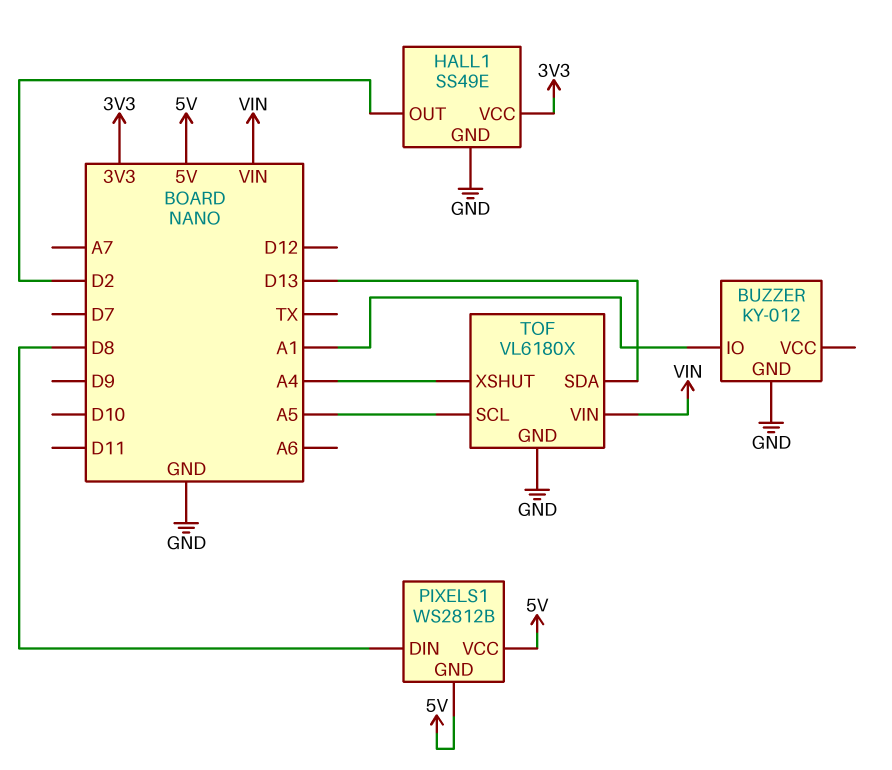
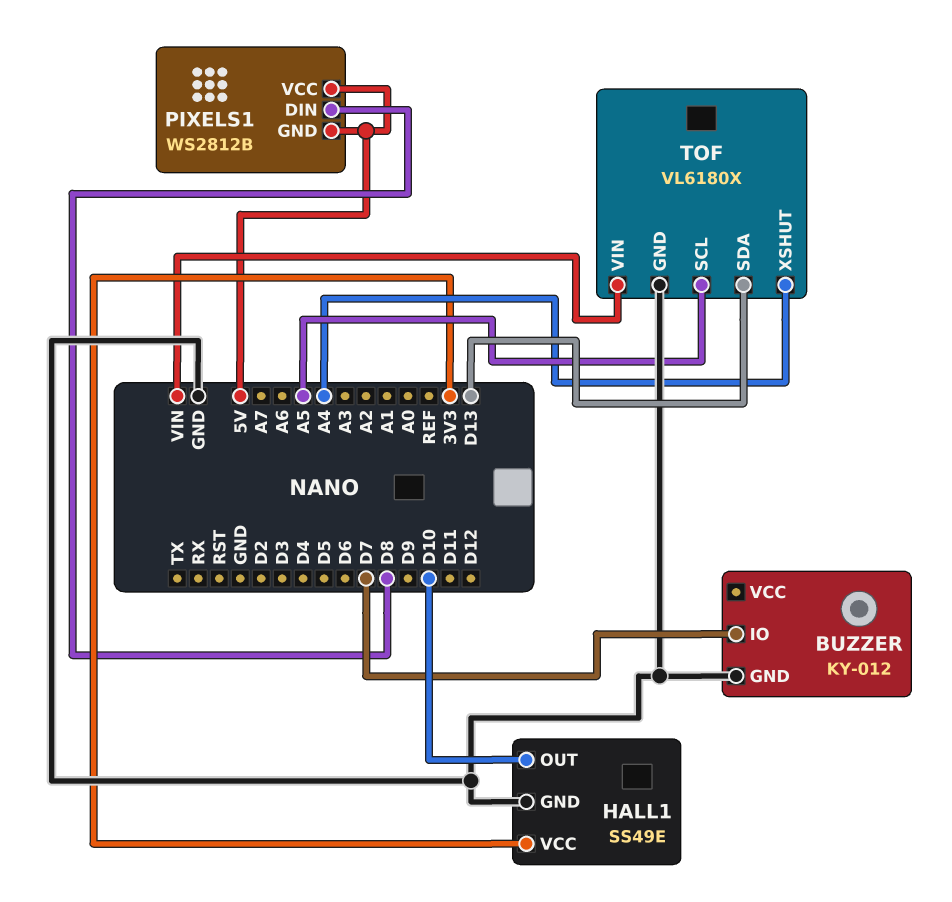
BUZZER pin IO: A1 -> D7
HALL1 pin OUT: D2 -> D10

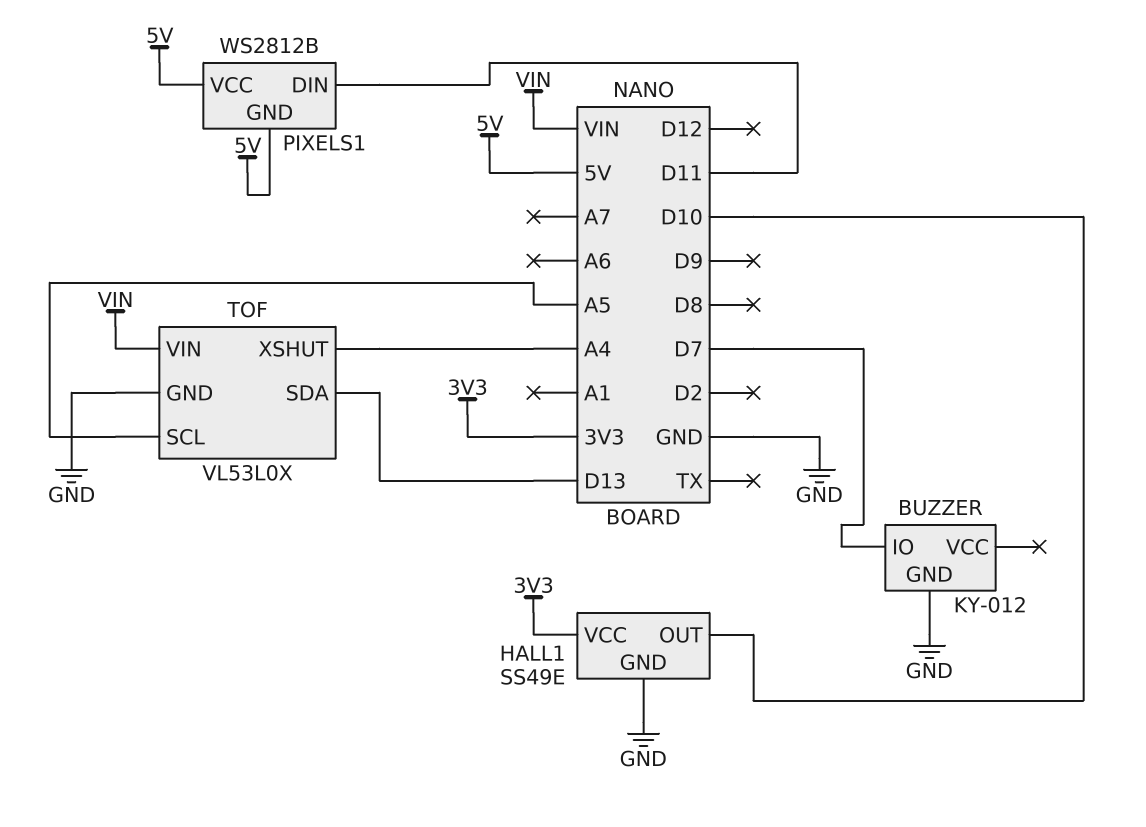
PIXELS1 pin DIN: D8 -> D11
TOF: VL6180X -> VL53L0X

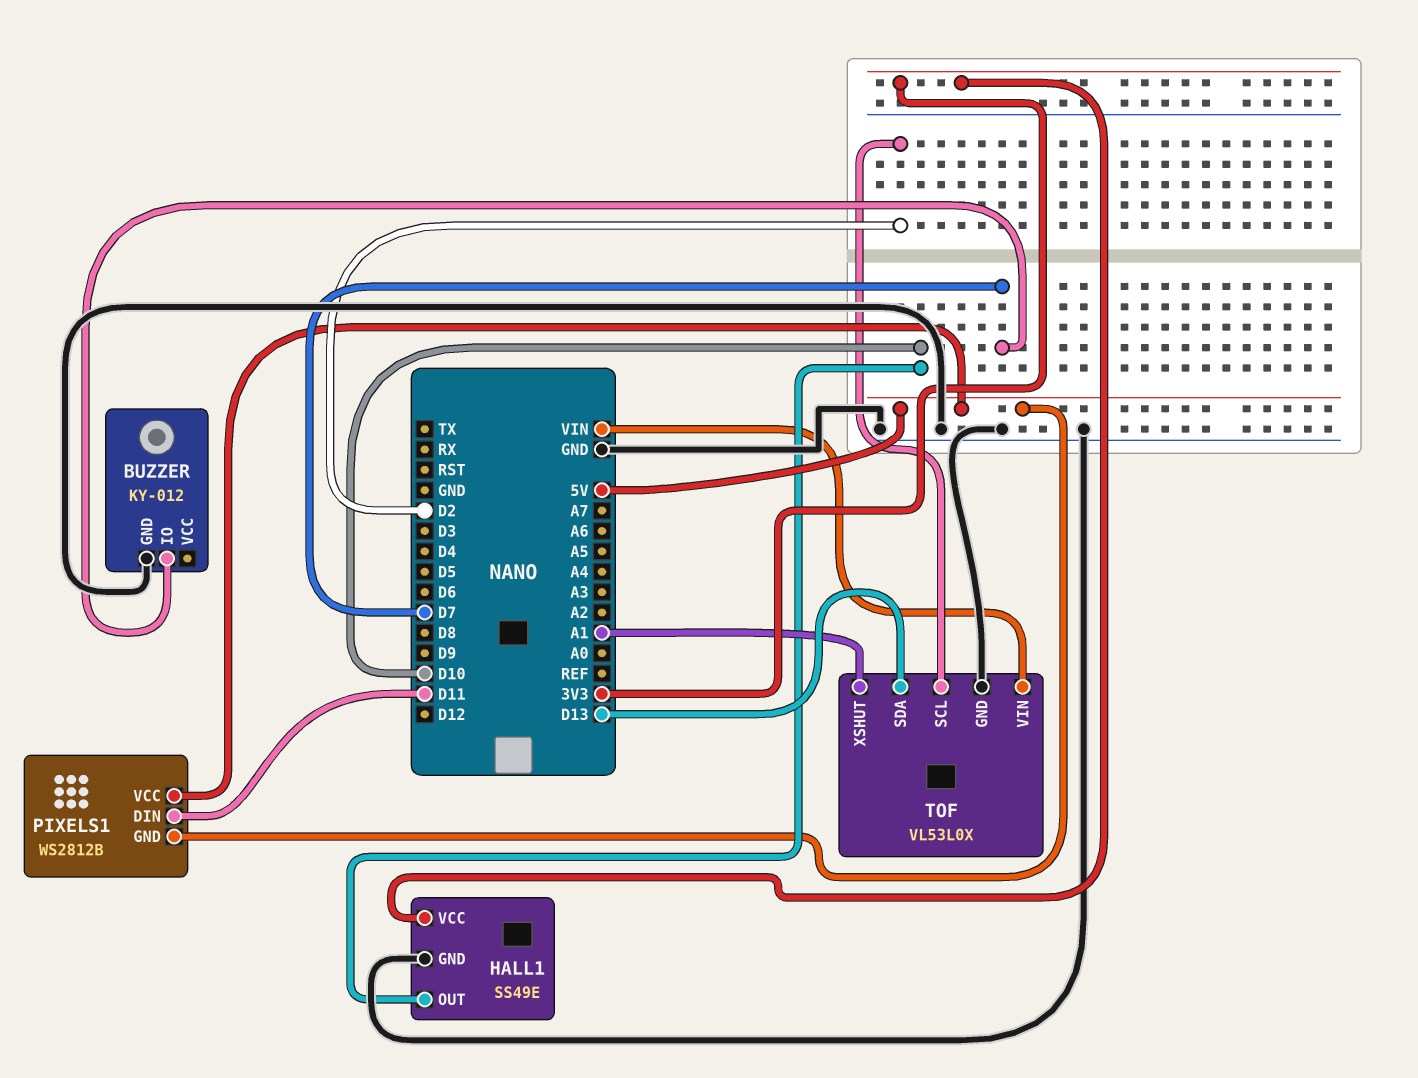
TOF pin SCL: A5 -> D2
TOF pin XSHUT: A4 -> A1

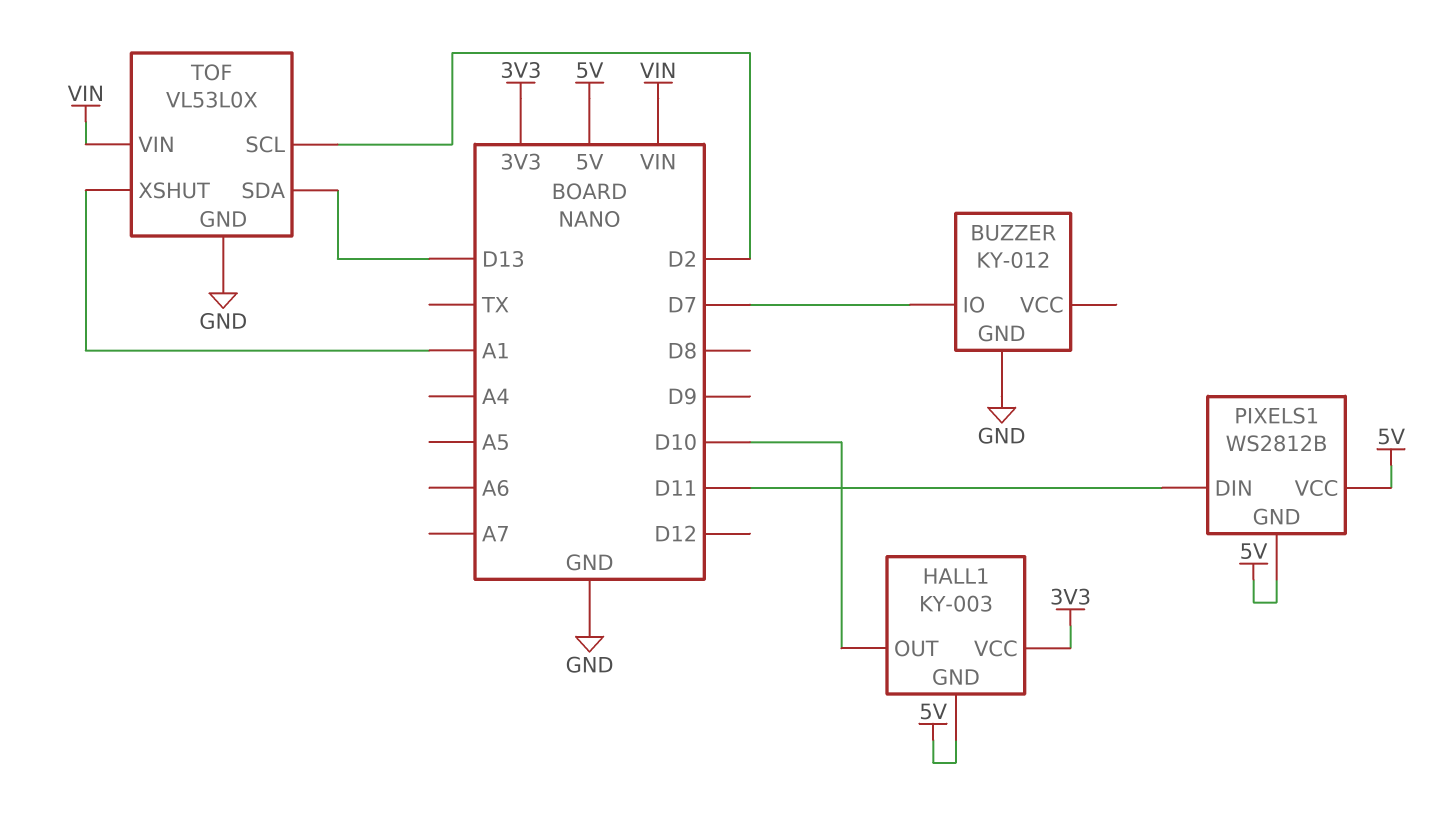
HALL1: SS49E -> KY-003
HALL1 pin GND: GND -> 5V

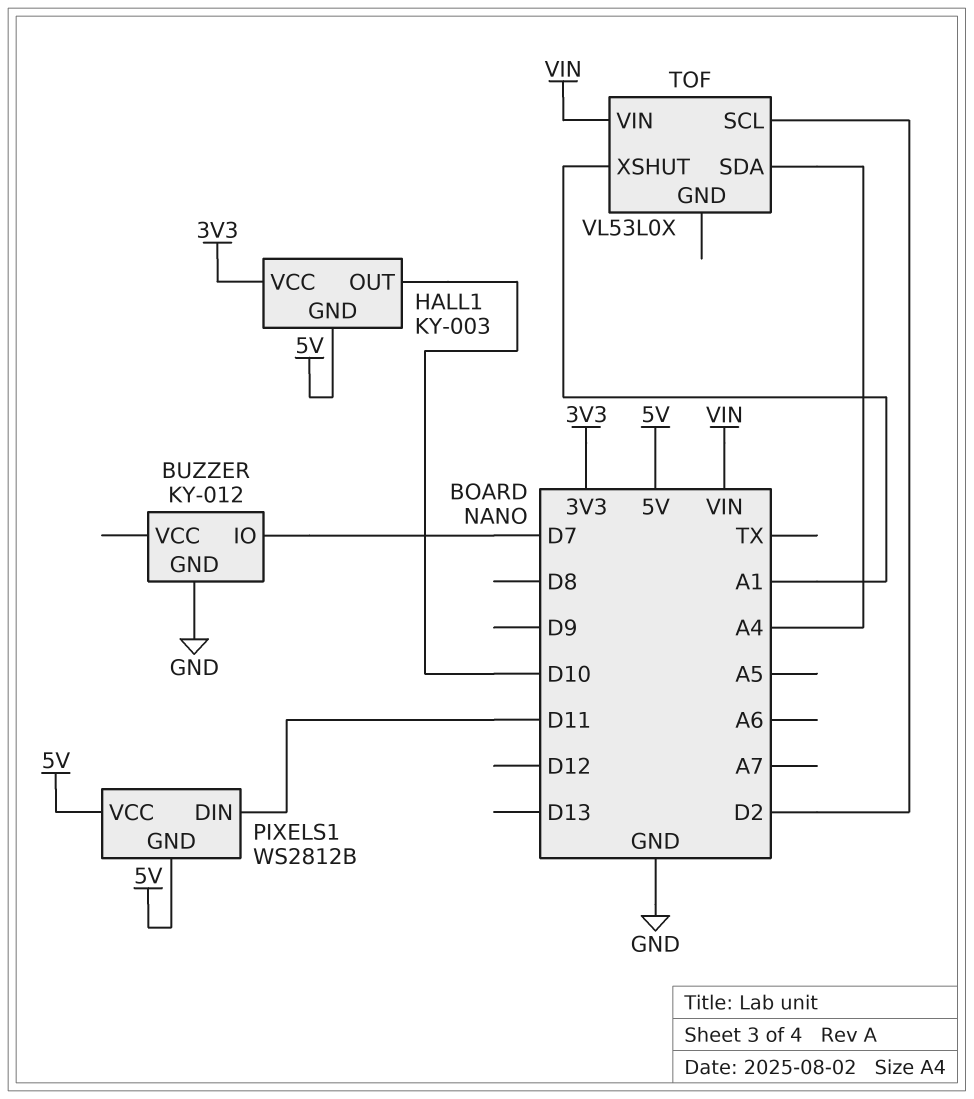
TOF pin GND: GND -> none
TOF pin SDA: D13 -> A4

